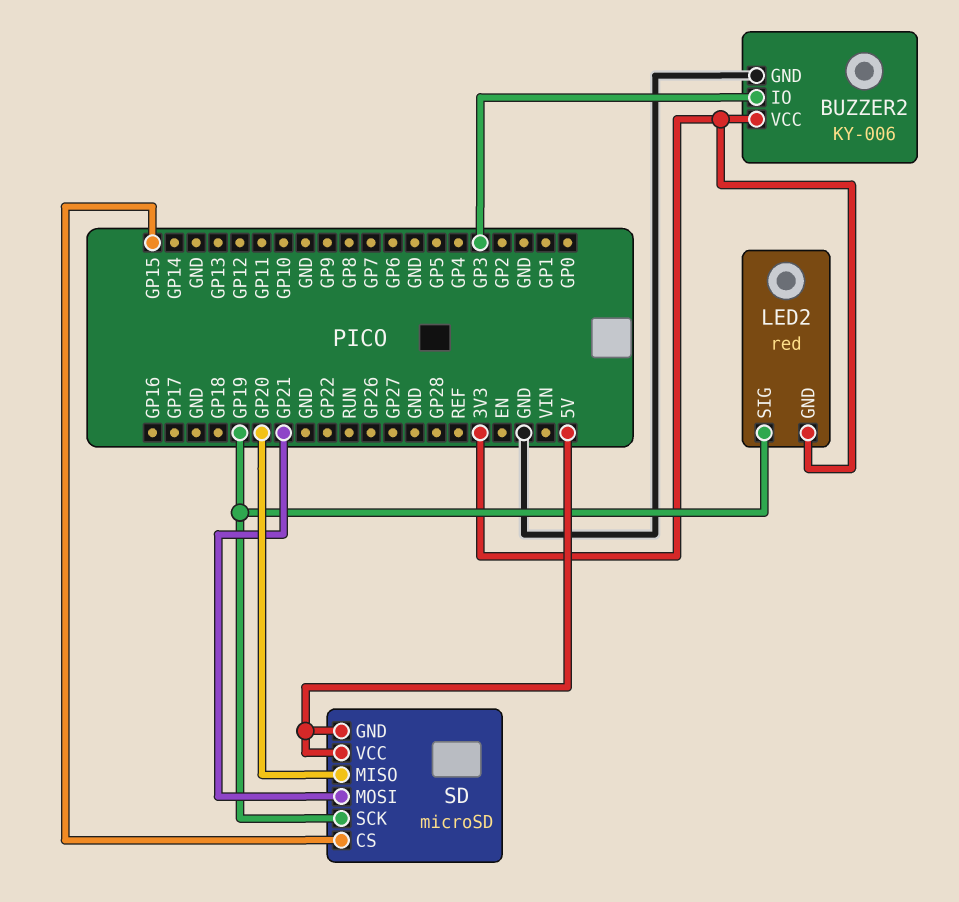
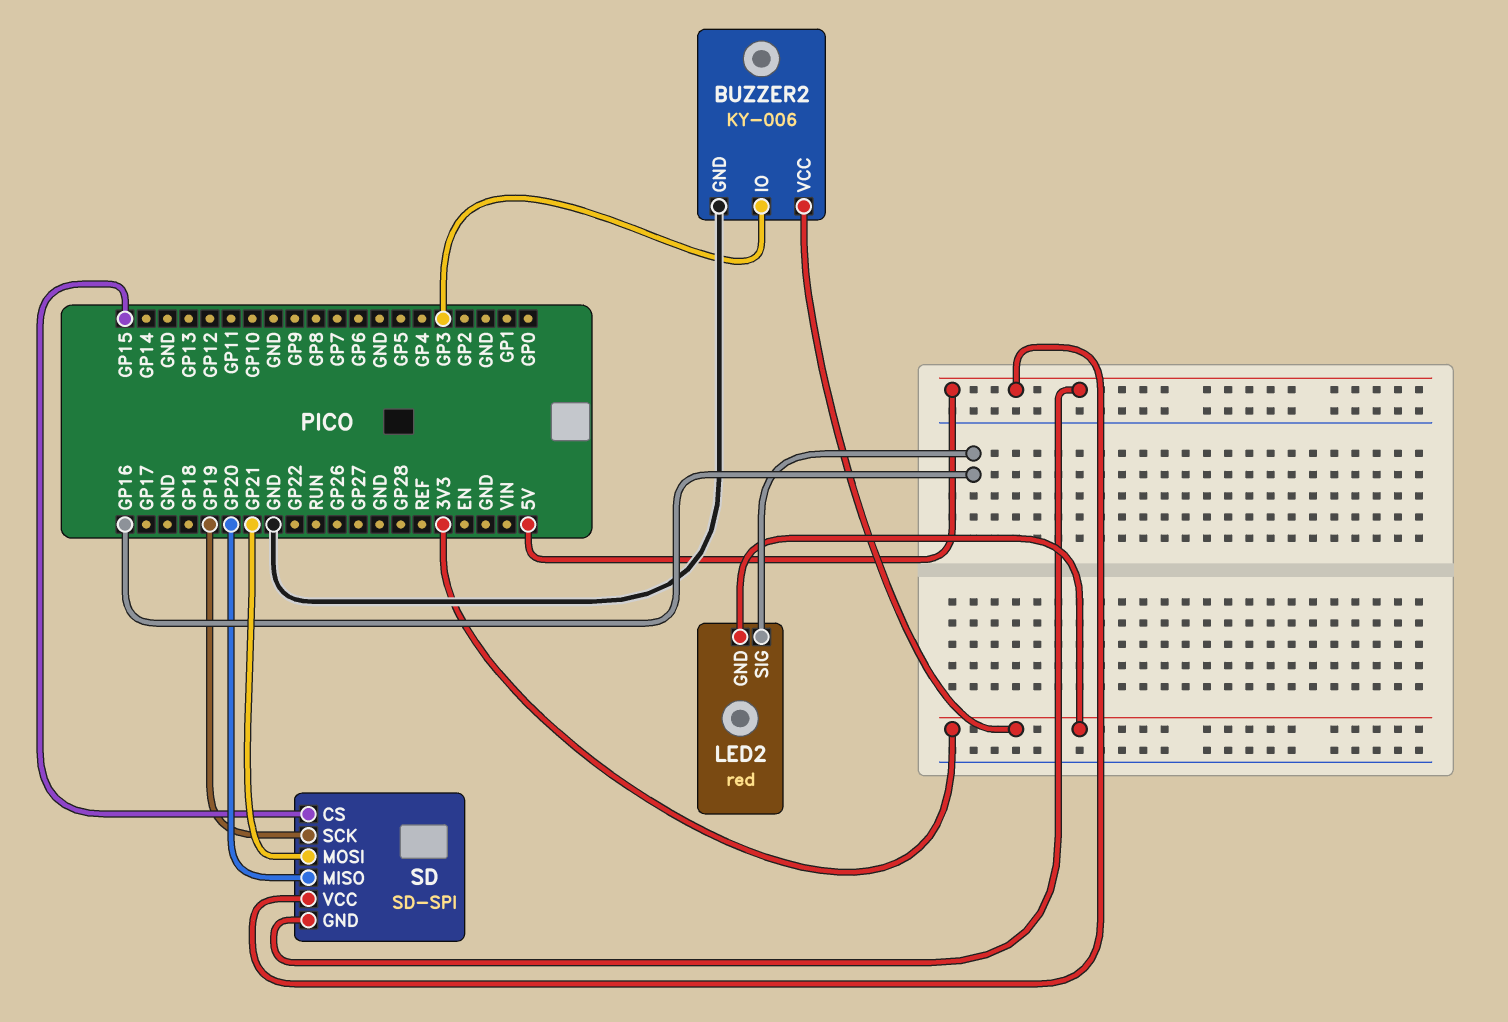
LED2 pin SIG: GP19 -> GP16
SD: microSD -> SD-SPI

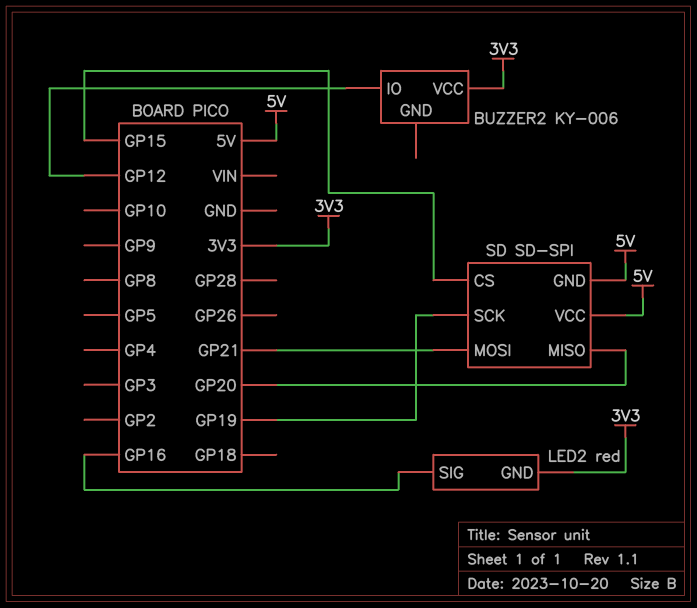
BUZZER2 pin GND: GND -> none
BUZZER2 pin IO: GP3 -> GP12

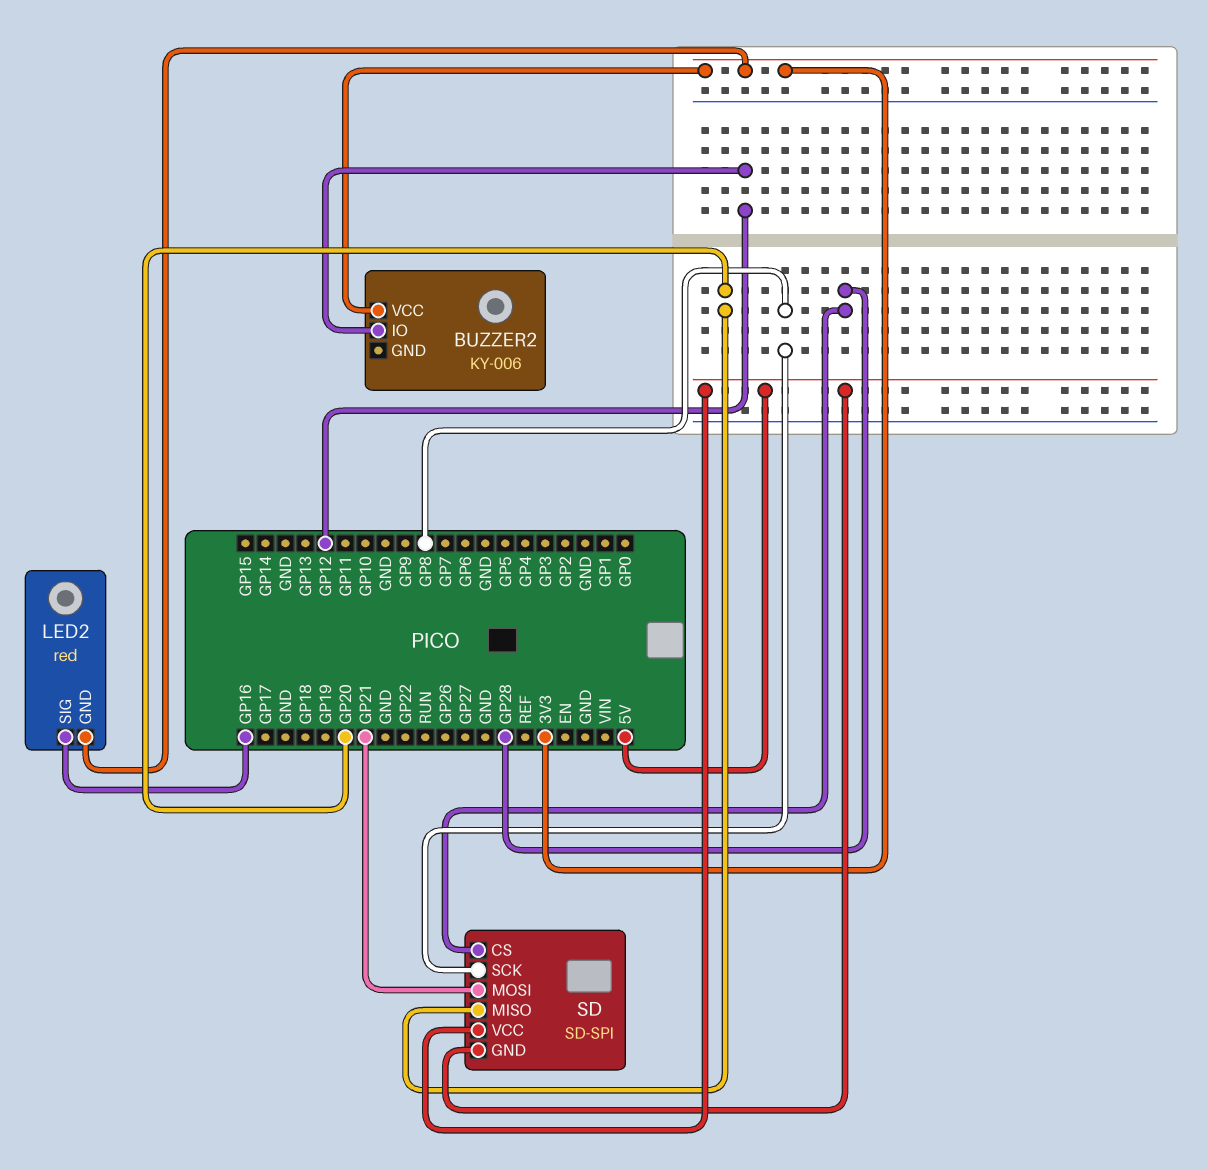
SD pin CS: GP15 -> GP28
SD pin SCK: GP19 -> GP8

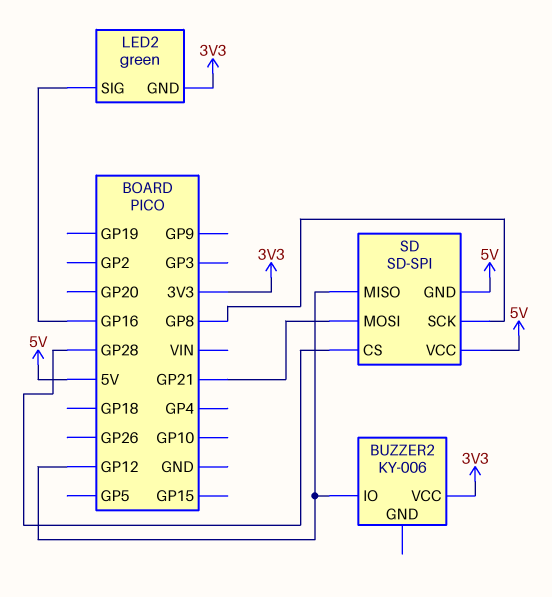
LED2: red -> green
SD pin MISO: GP20 -> GP12

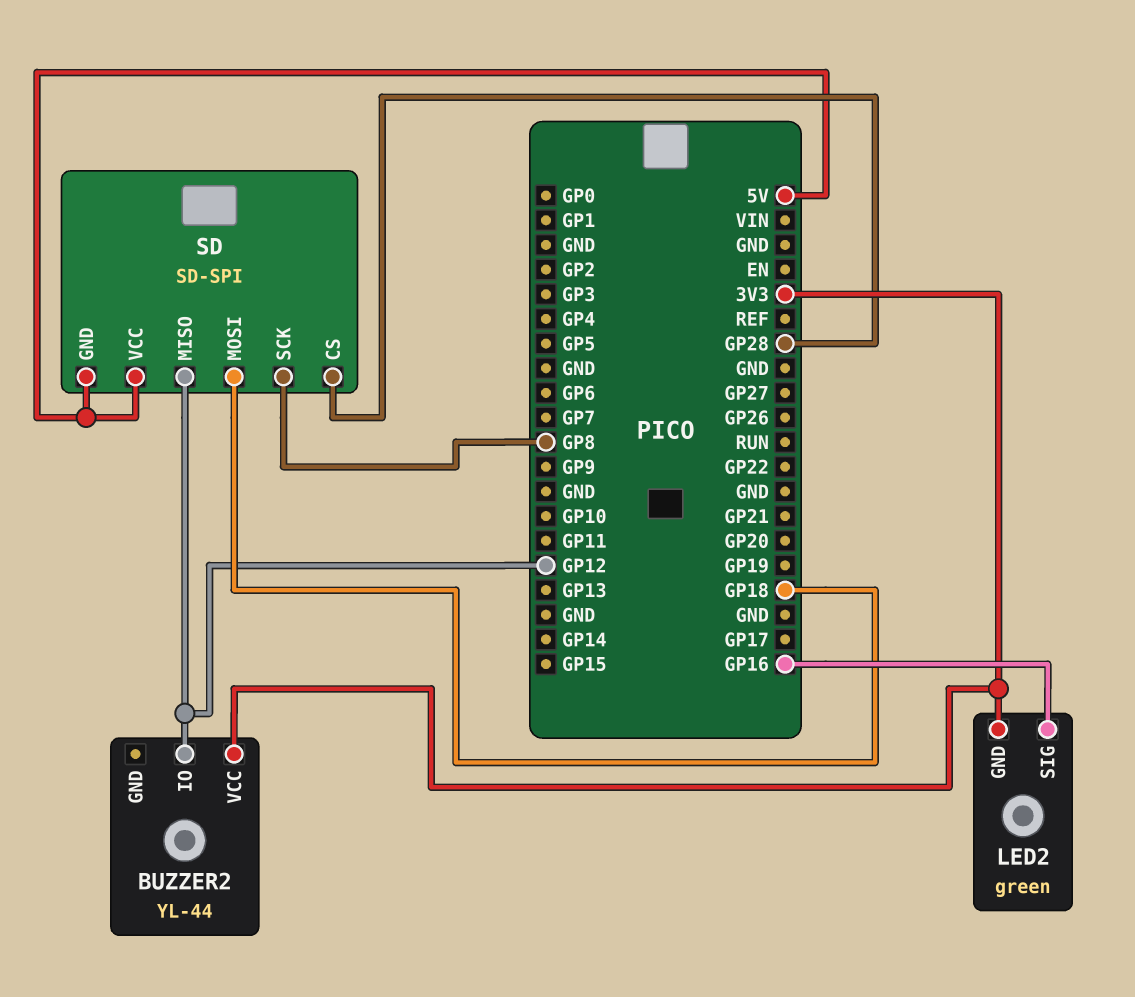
BUZZER2: KY-006 -> YL-44
SD pin MOSI: GP21 -> GP18

